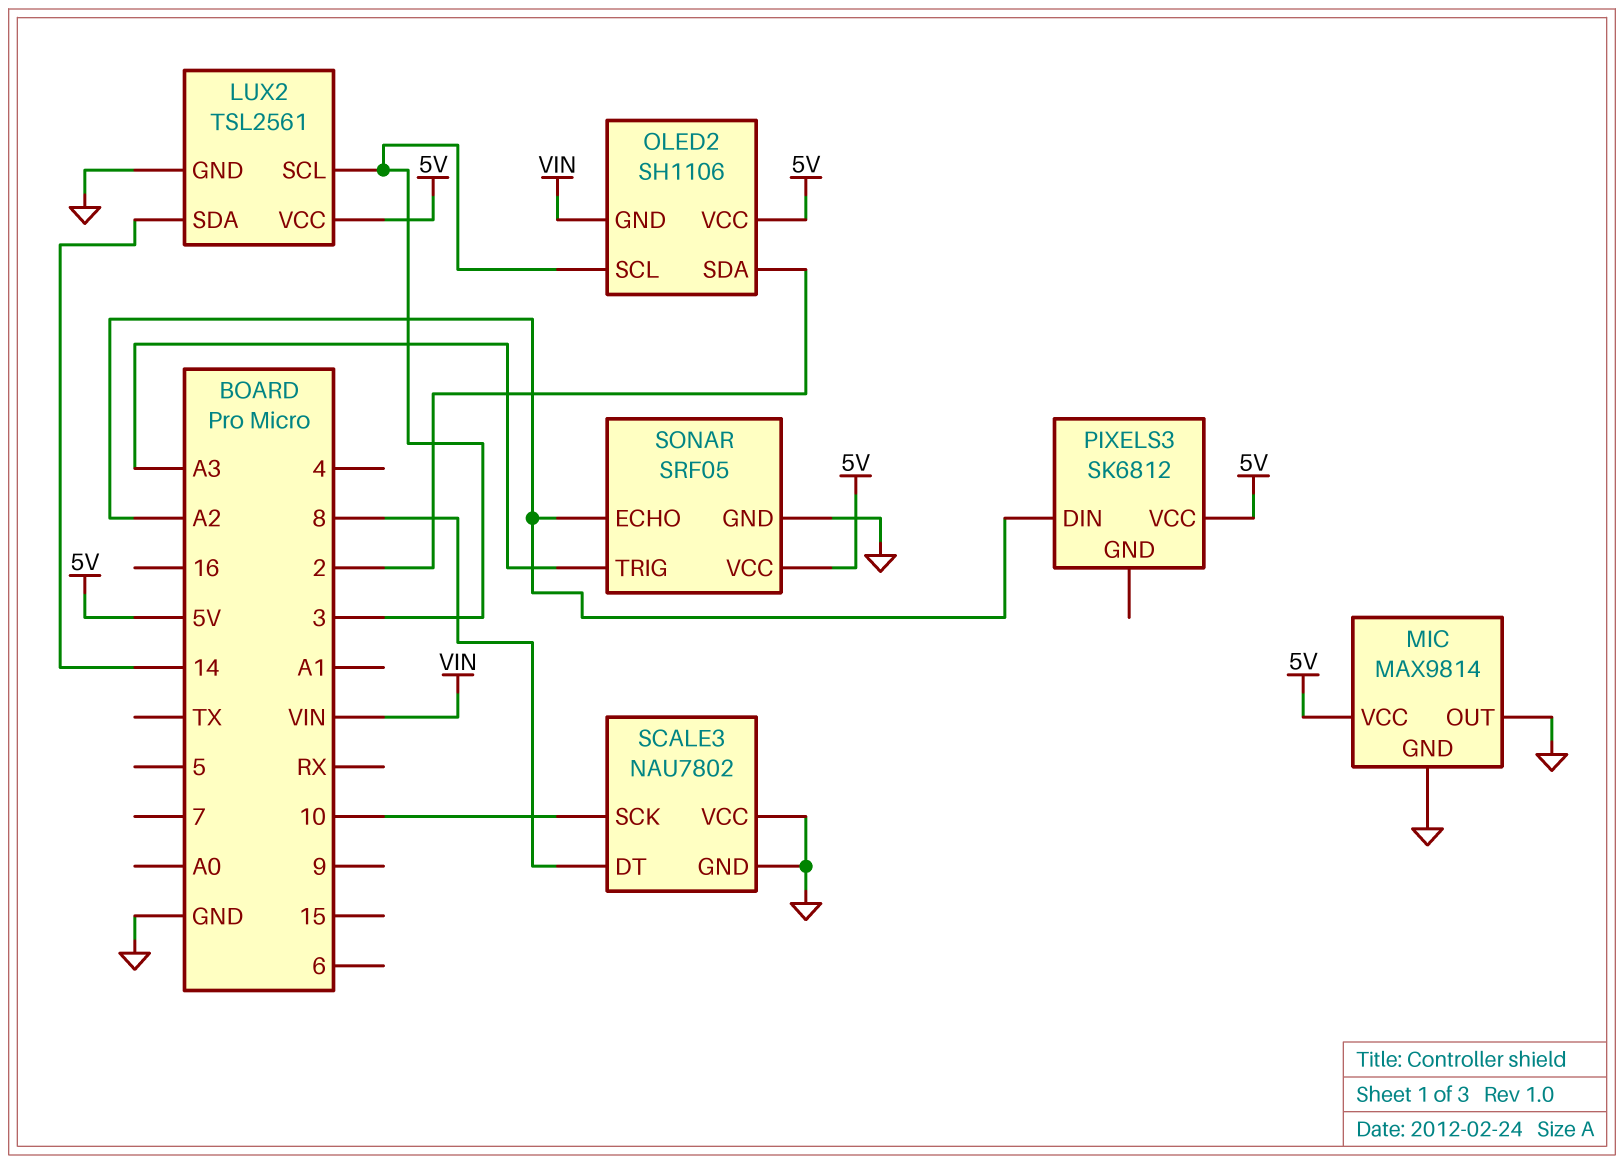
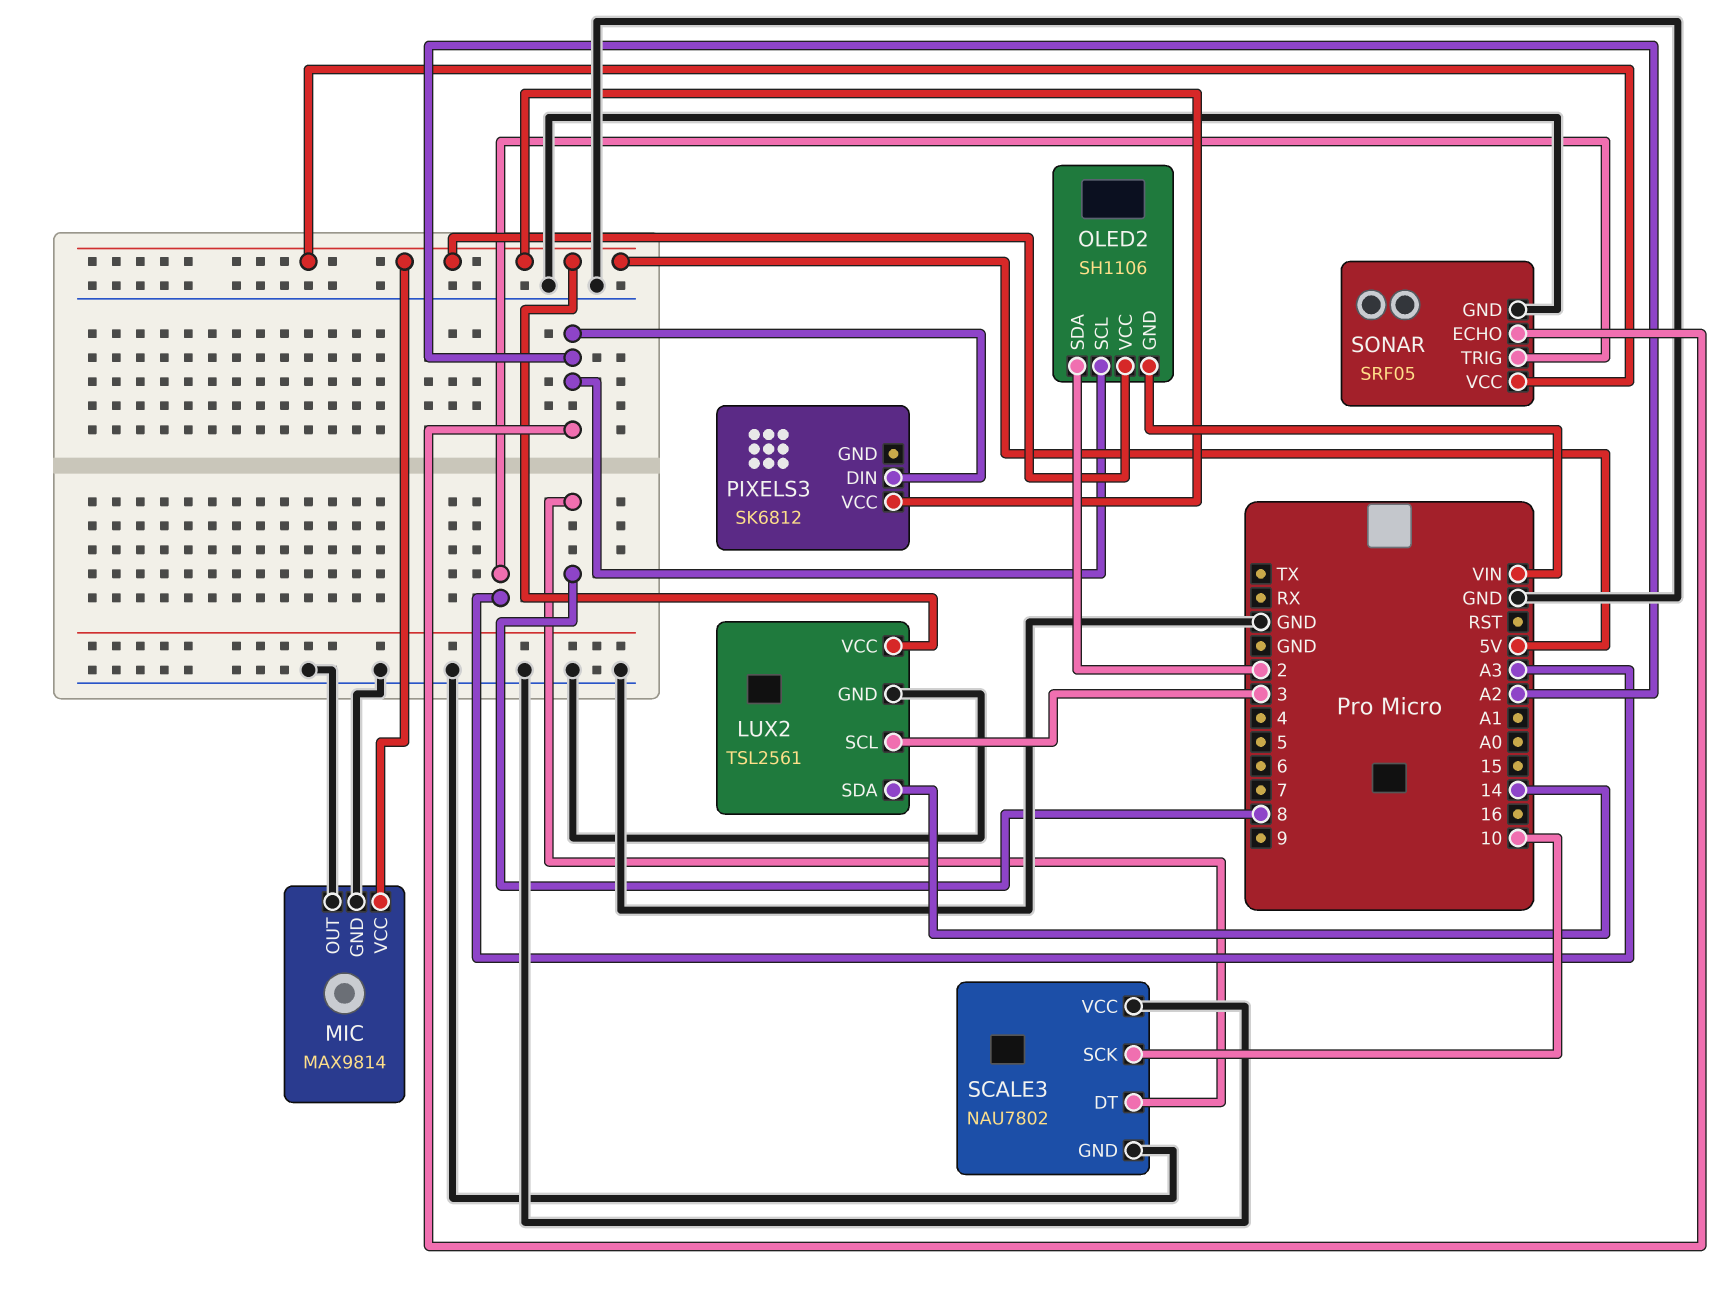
OLED2 pin SCL: 3 -> A2

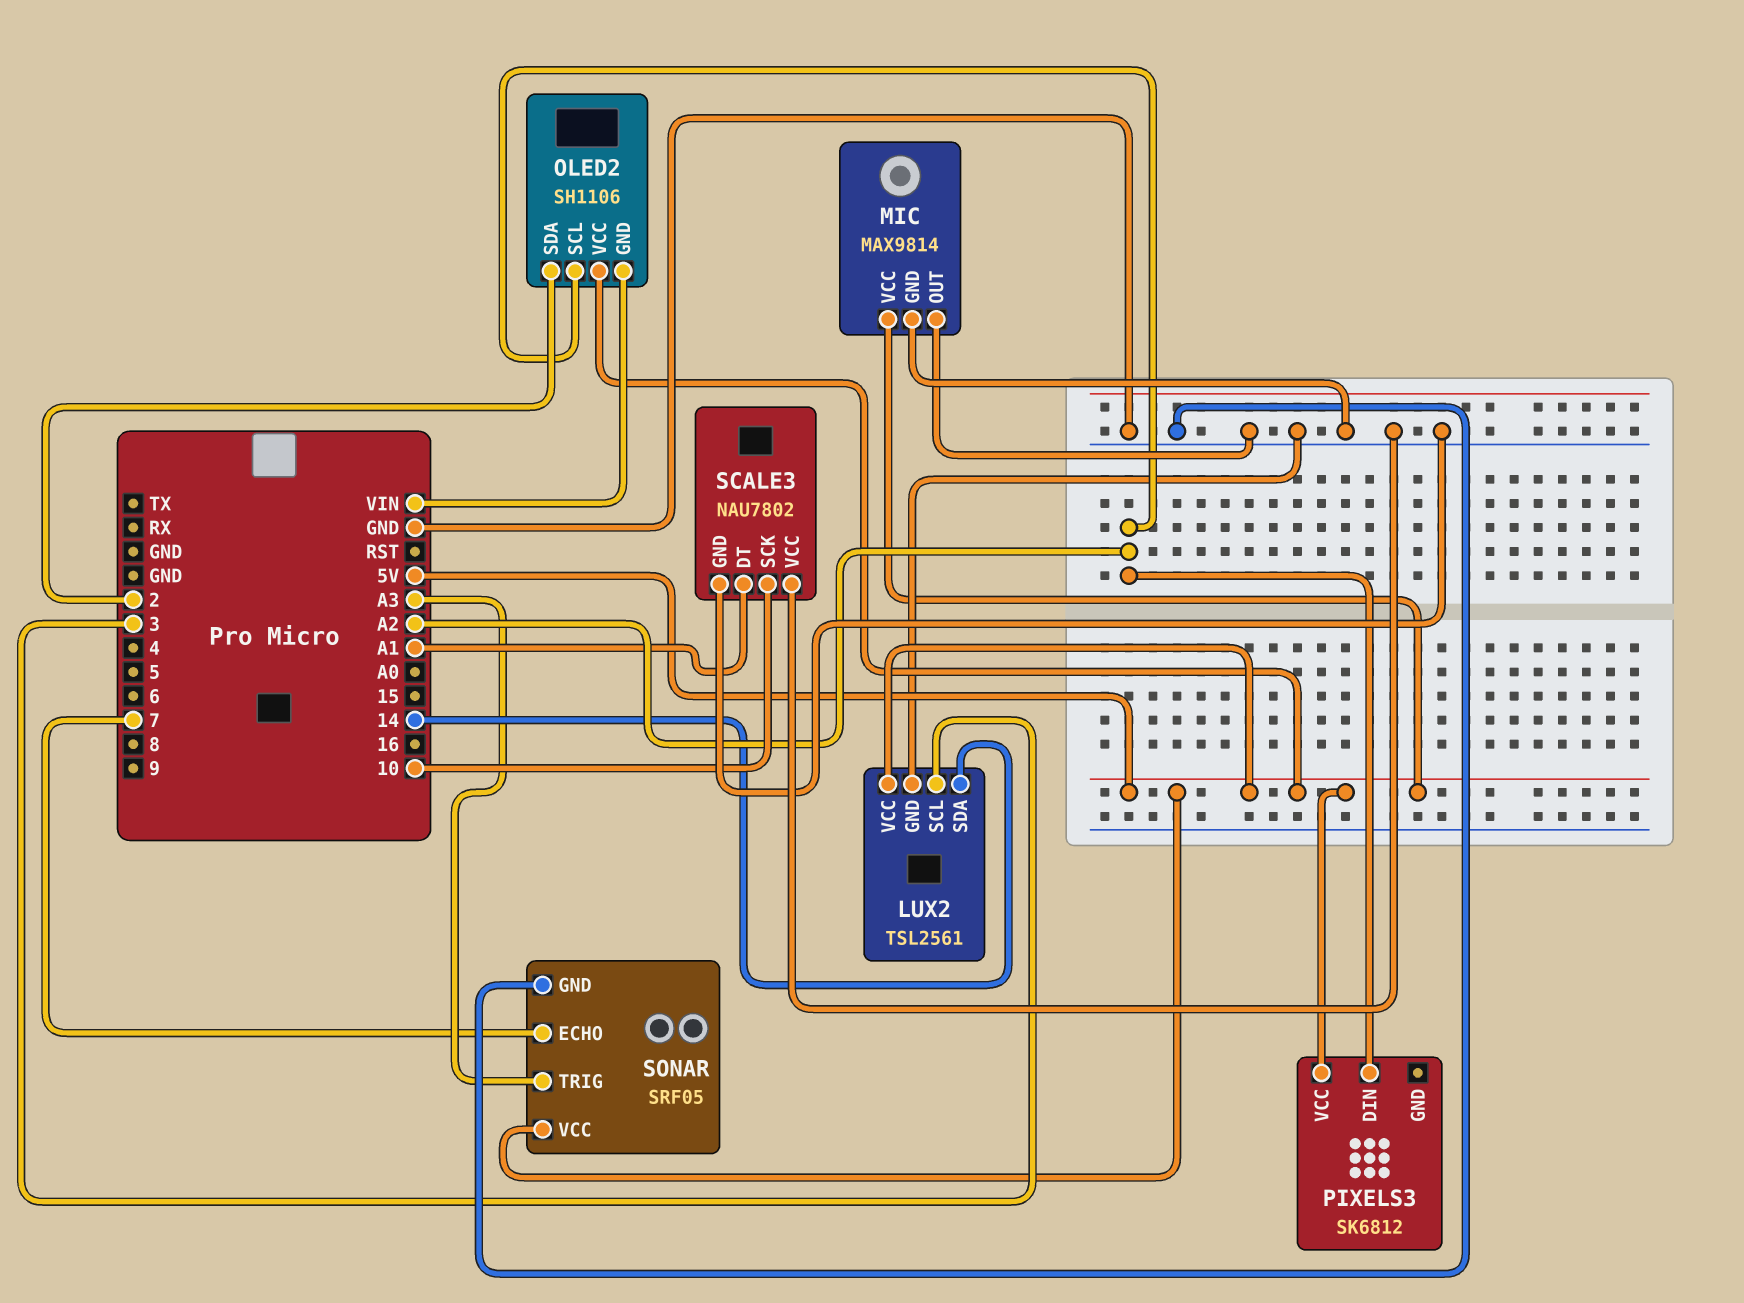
SCALE3 pin DT: 8 -> A1
SONAR pin ECHO: A2 -> 7

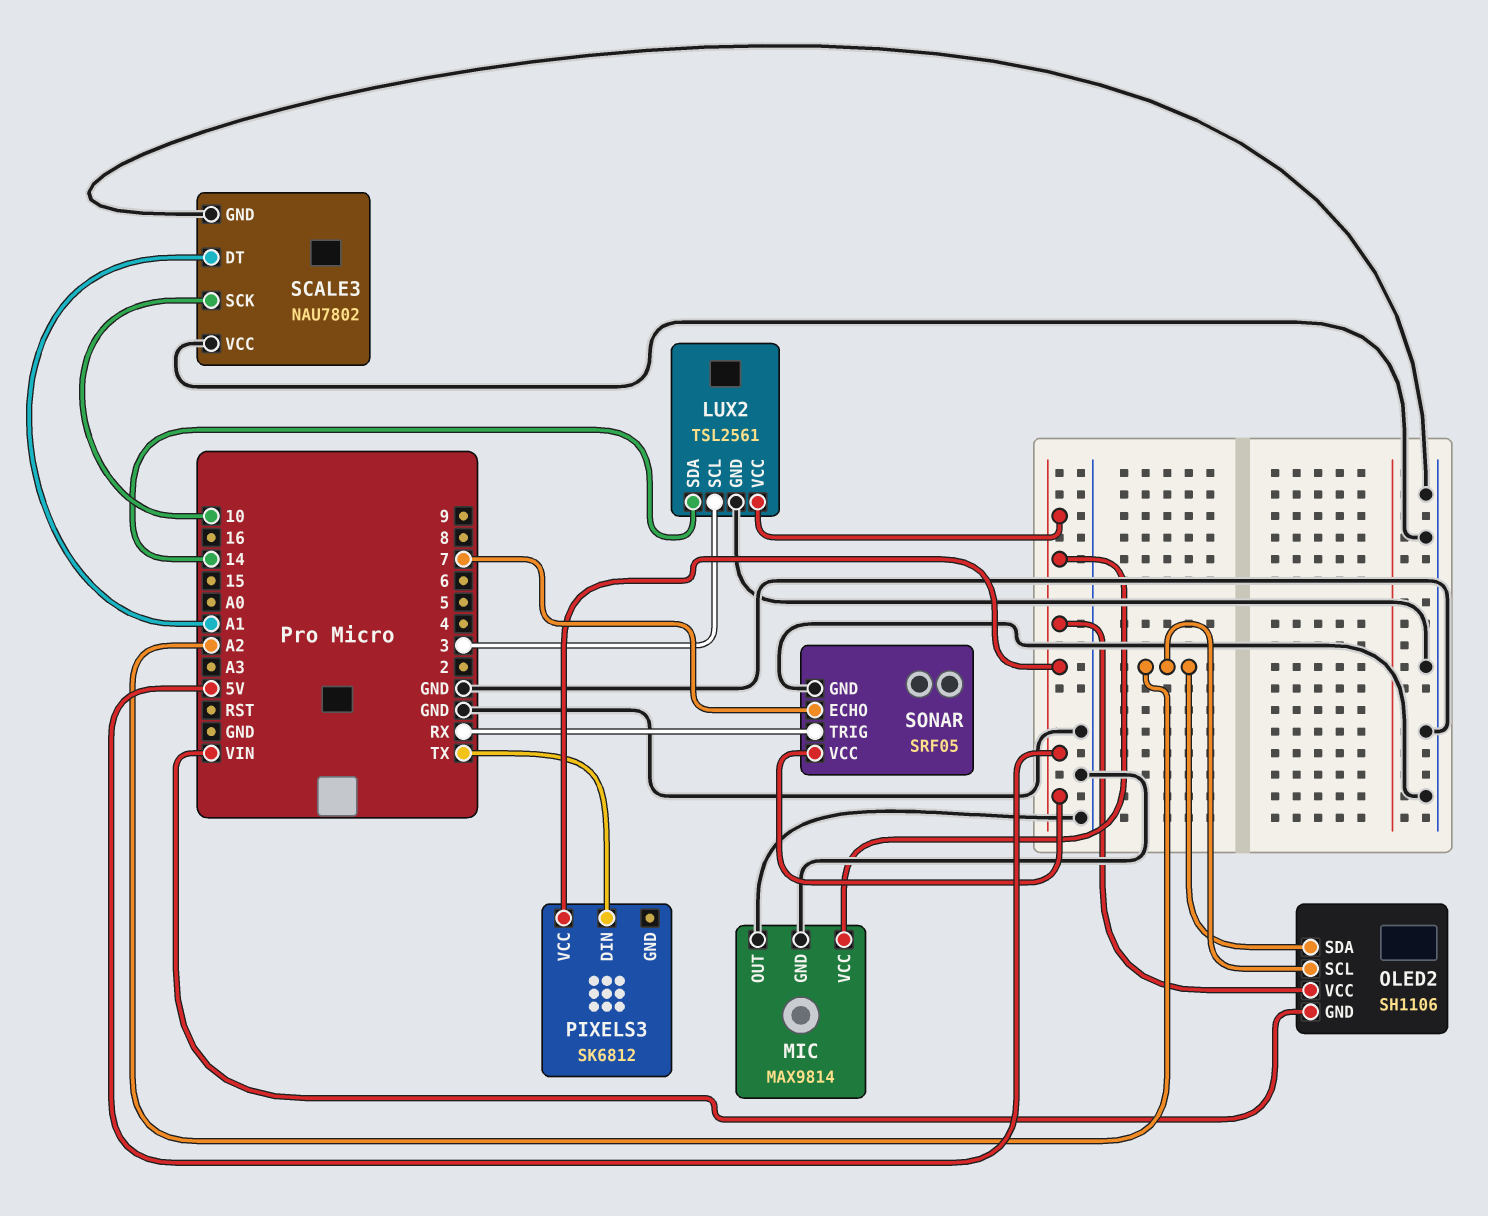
OLED2 pin SDA: 2 -> A2
PIXELS3 pin DIN: A2 -> TX
SONAR pin TRIG: A3 -> RX

